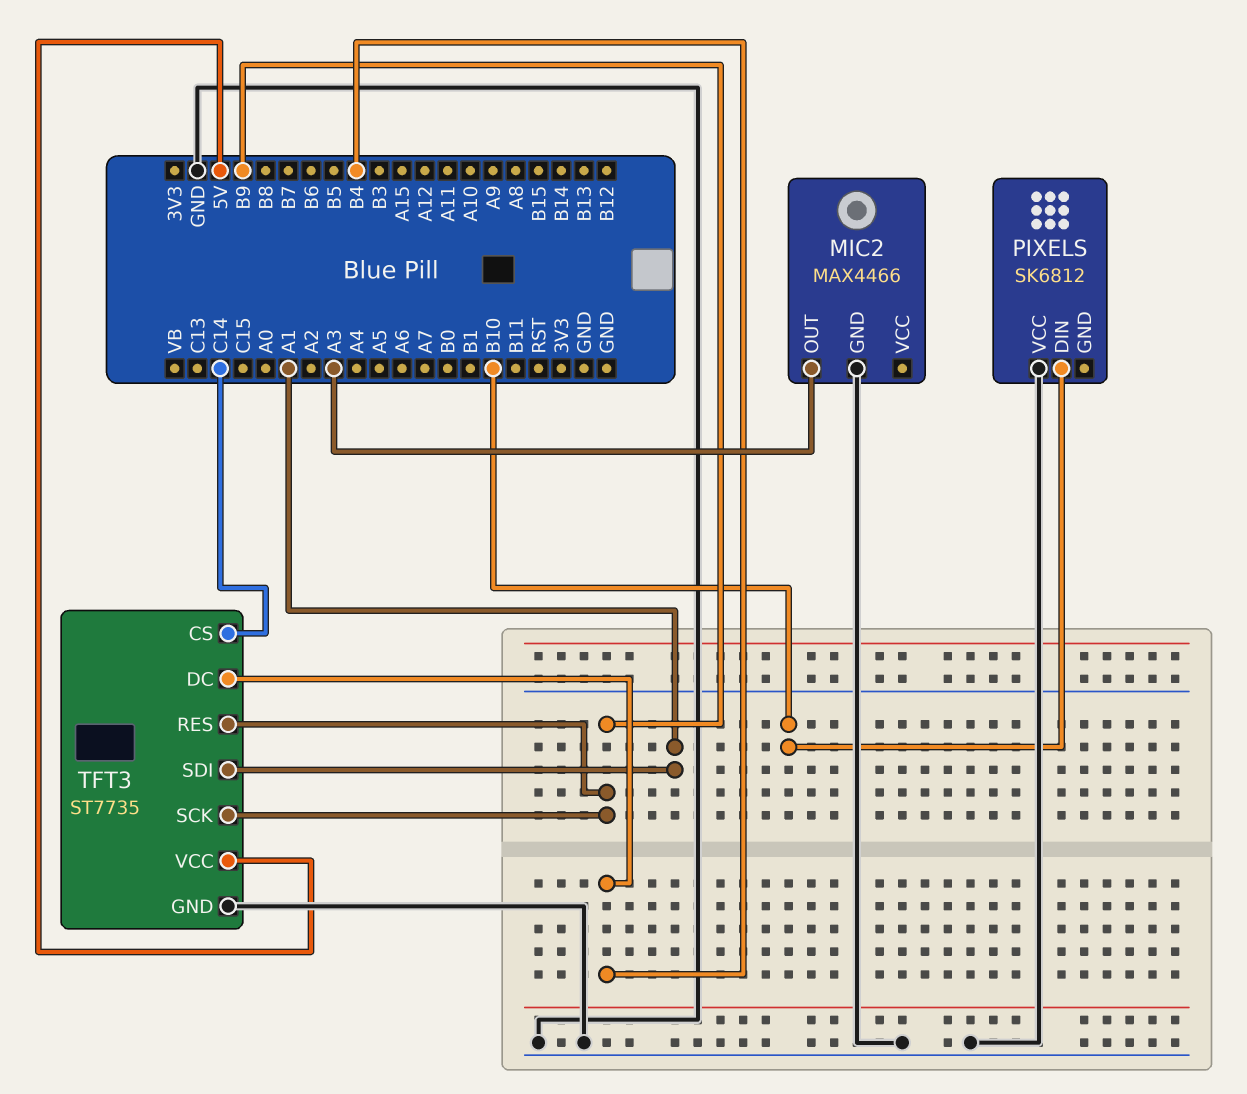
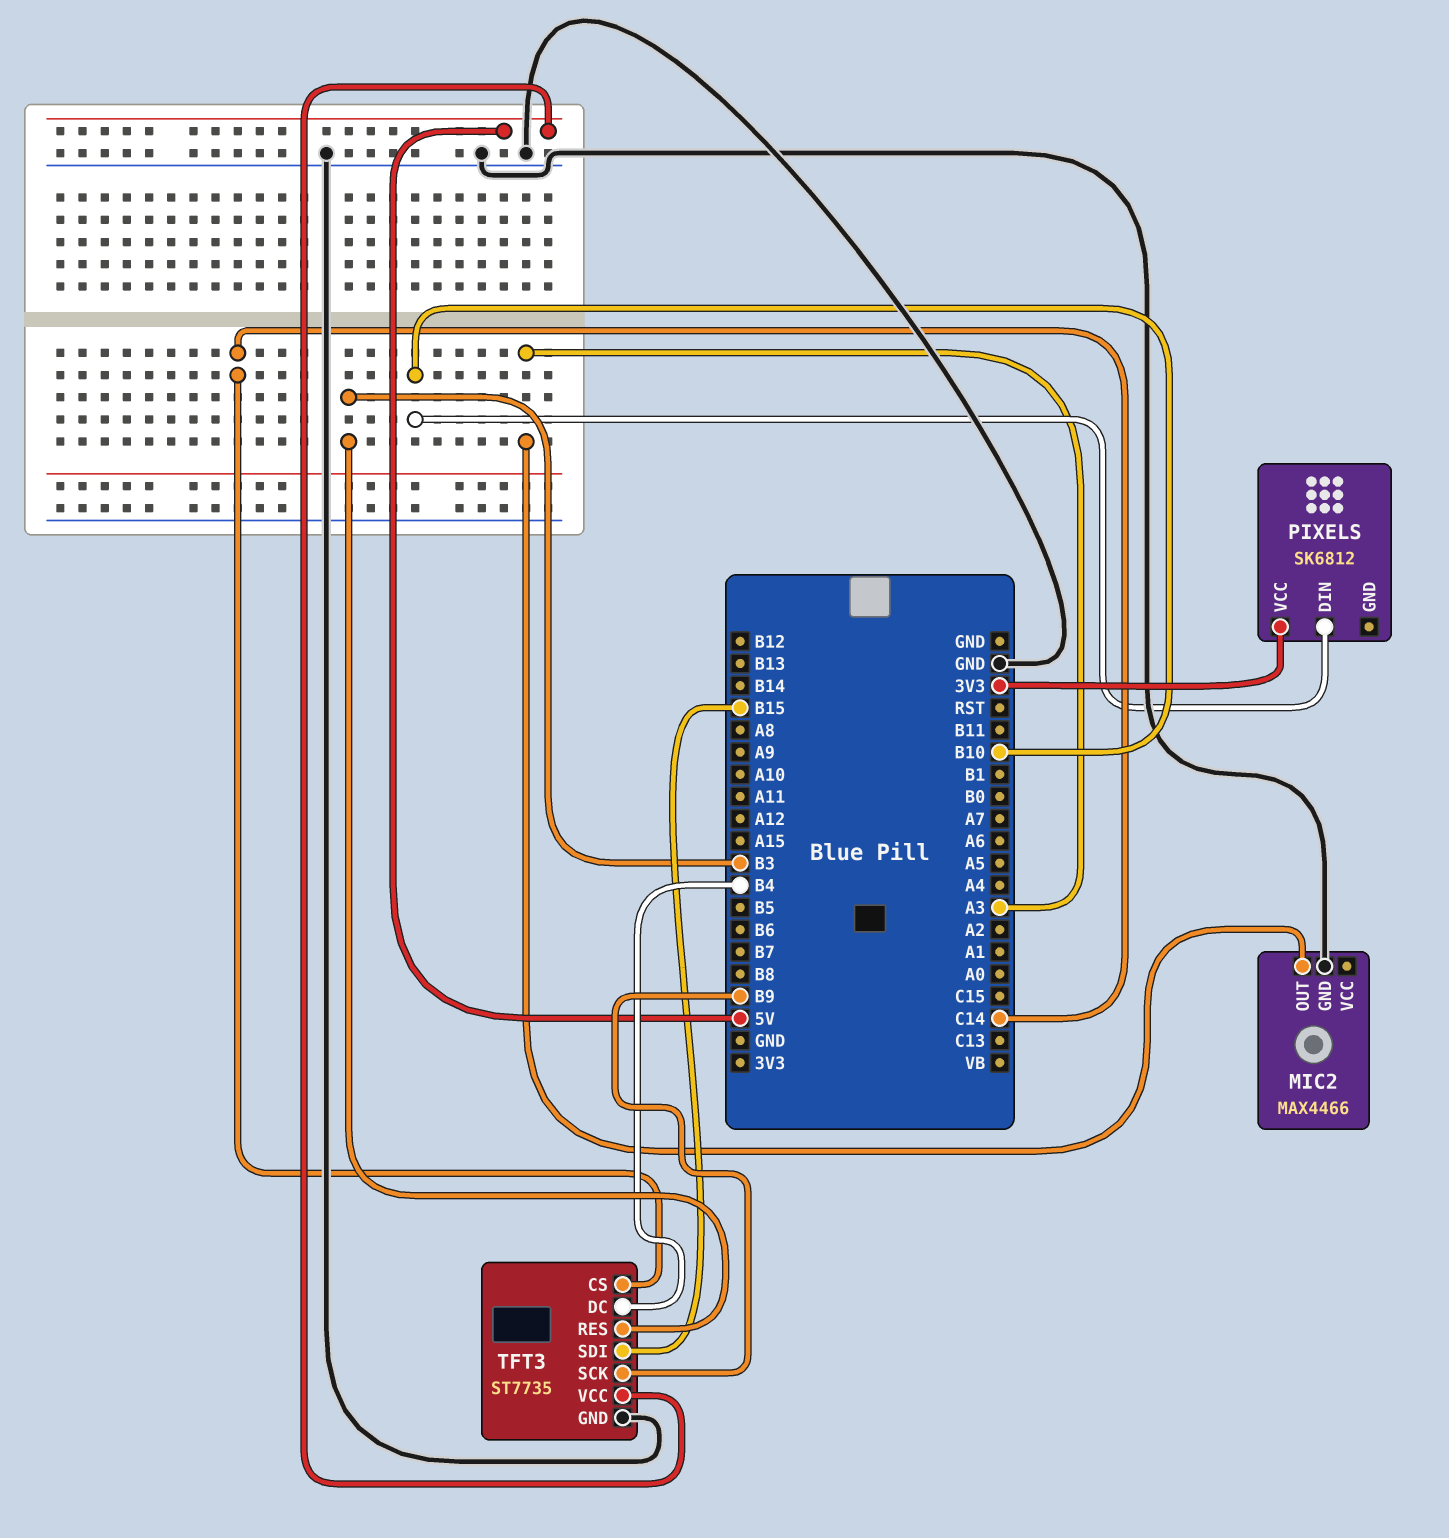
PIXELS pin VCC: GND -> 3V3
TFT3 pin RES: B9 -> B3
TFT3 pin SDI: A1 -> B15

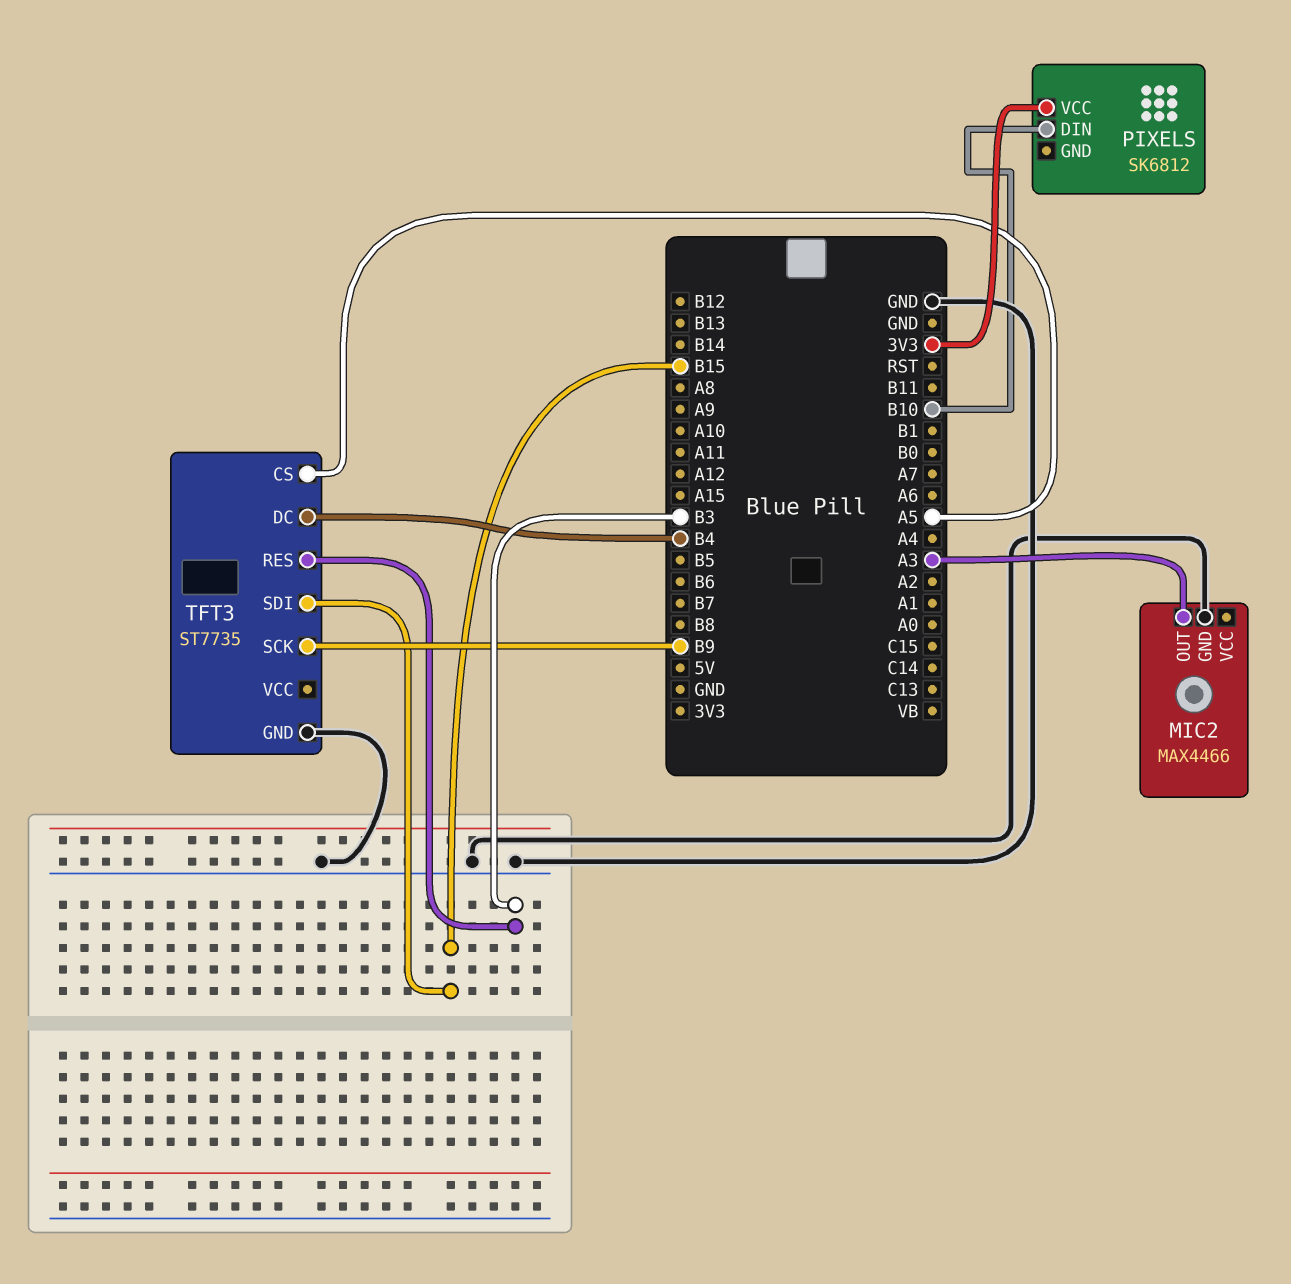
TFT3 pin CS: C14 -> A5
TFT3 pin VCC: 5V -> none

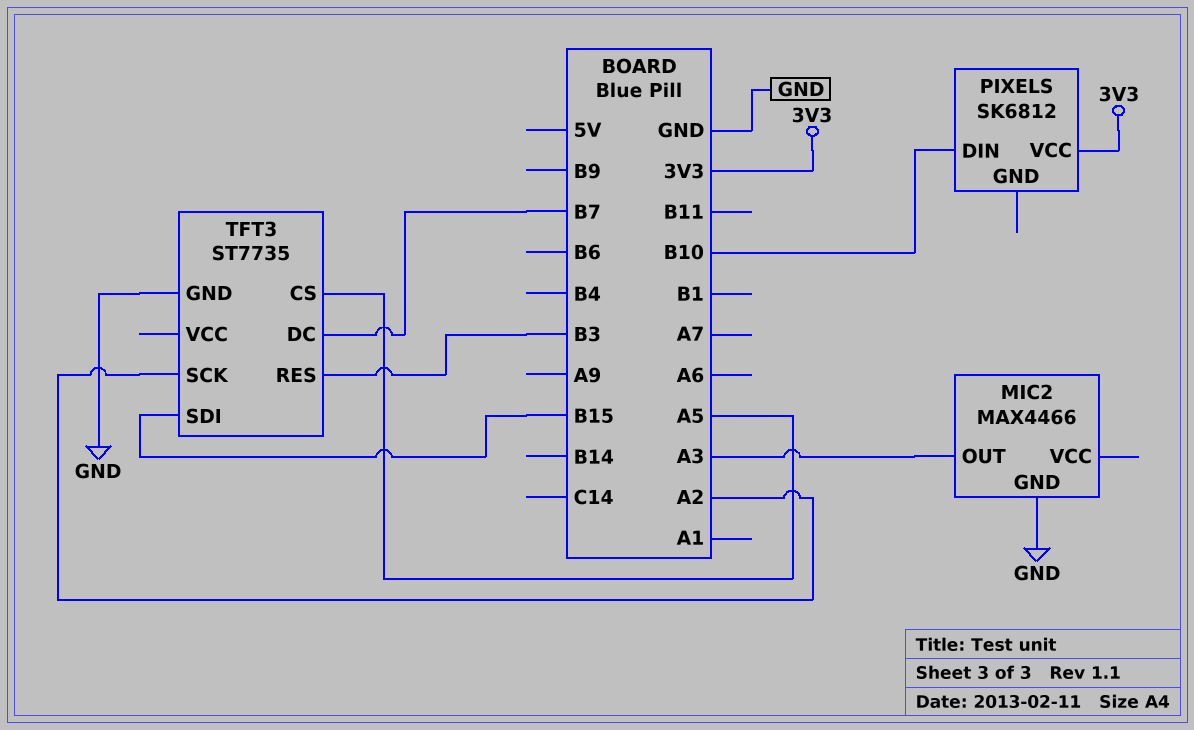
TFT3 pin DC: B4 -> B7
TFT3 pin SCK: B9 -> A2

